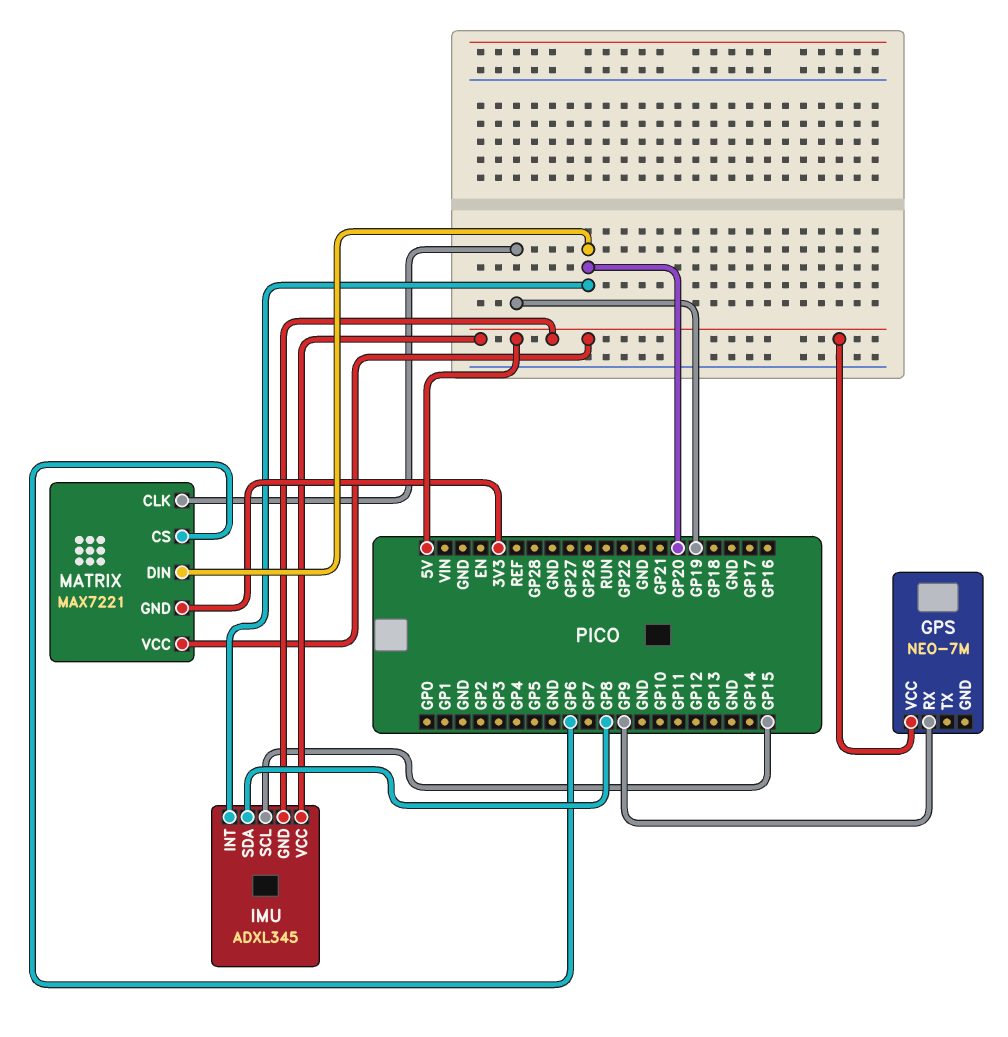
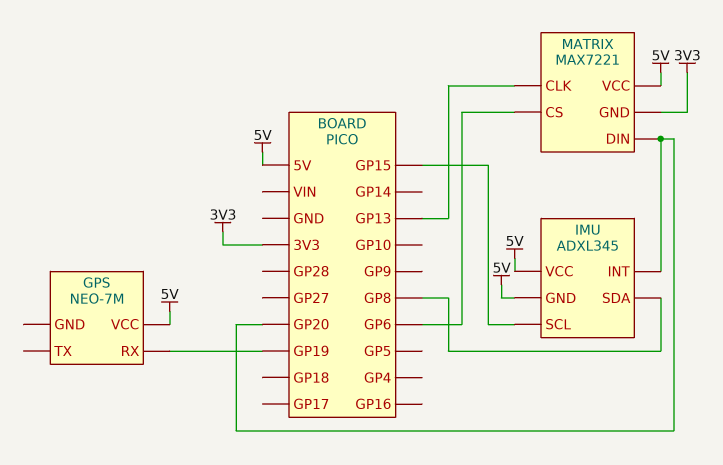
GPS pin RX: GP9 -> GP19
MATRIX pin CLK: GP19 -> GP13

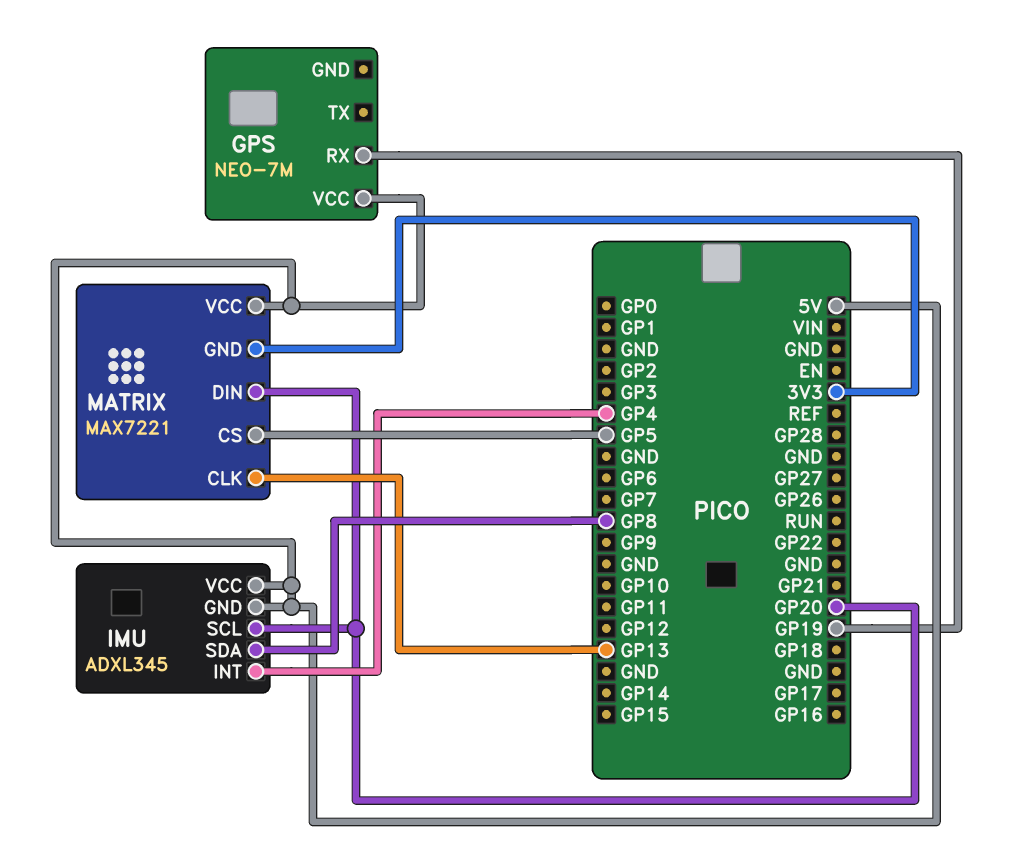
IMU pin INT: GP20 -> GP4
IMU pin SCL: GP15 -> GP20
MATRIX pin CS: GP6 -> GP5

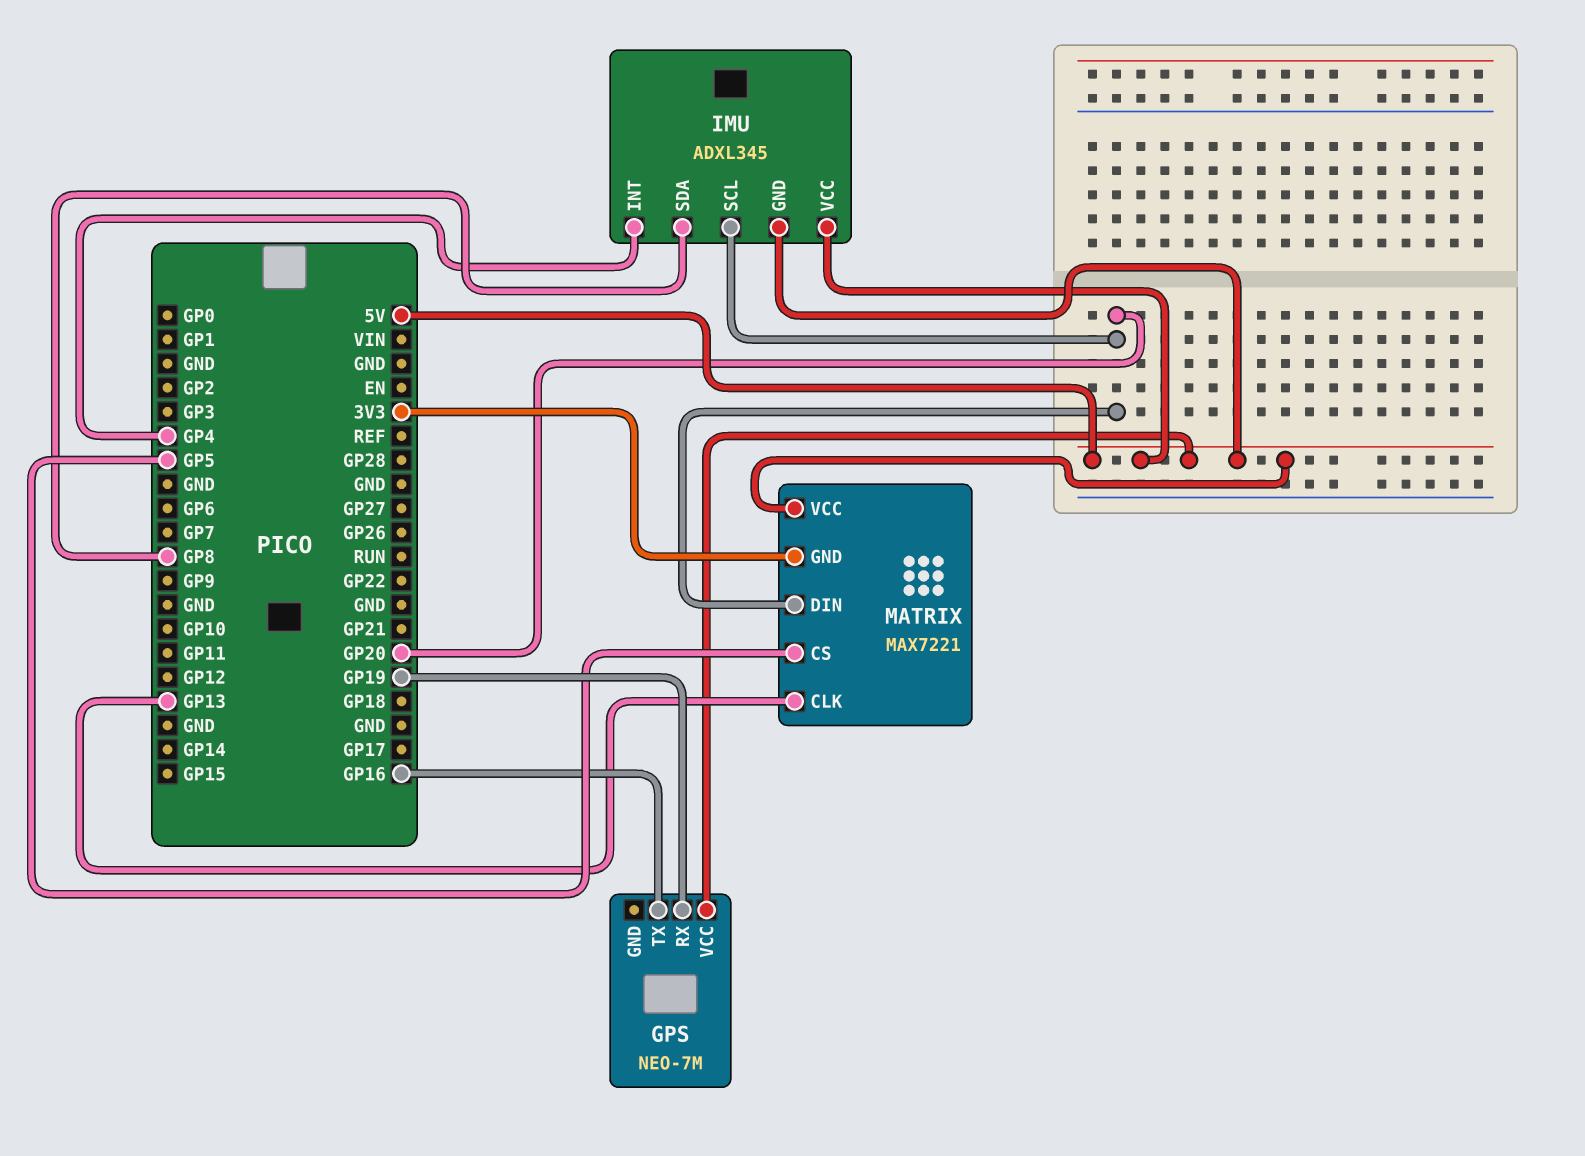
GPS pin TX: none -> GP16

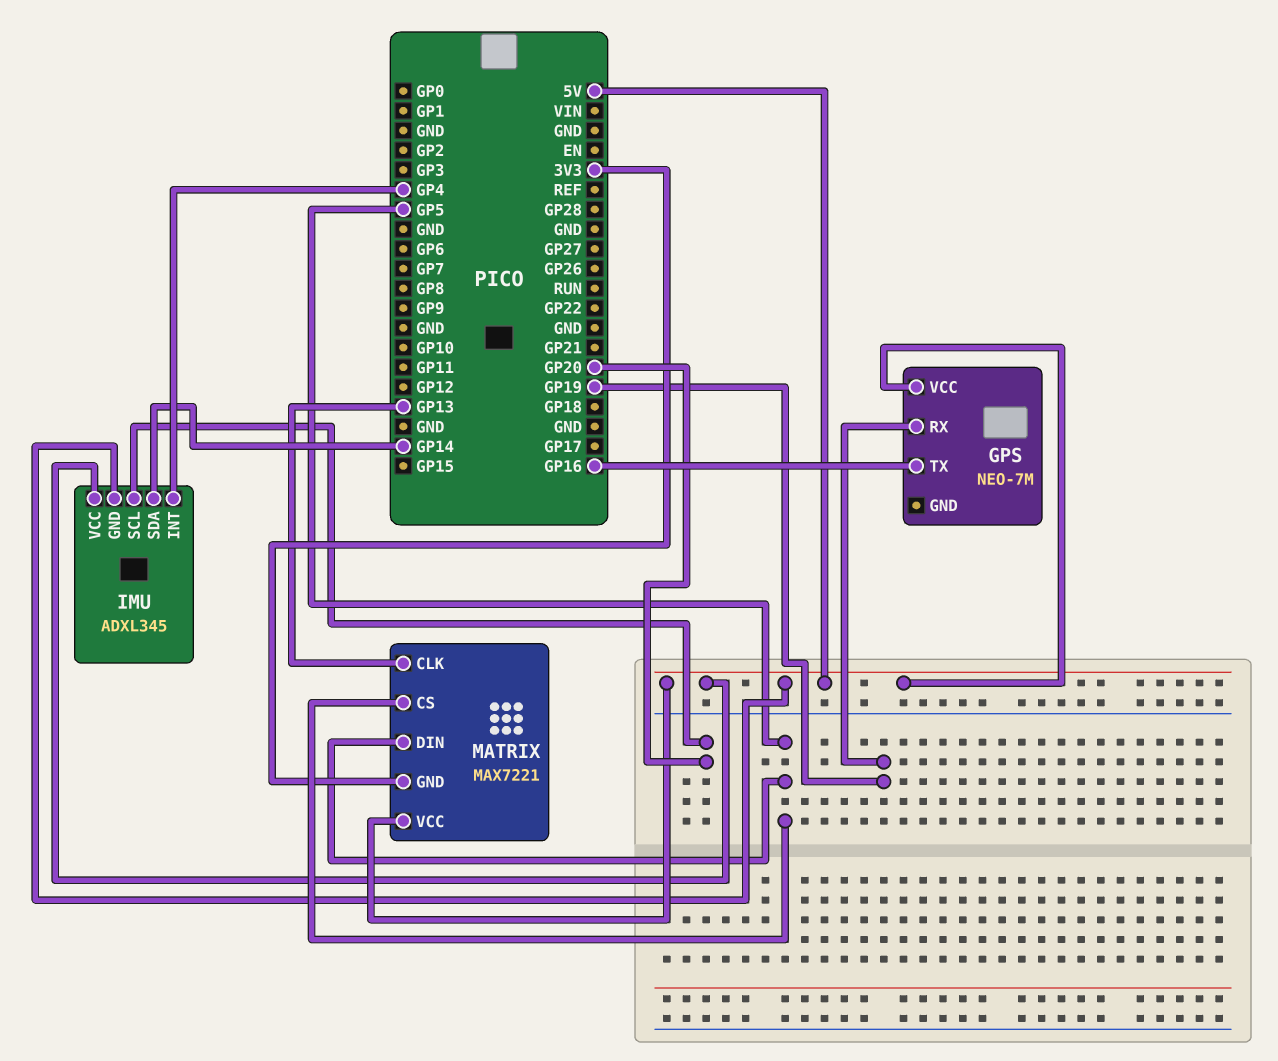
IMU pin SDA: GP8 -> GP14
MATRIX pin DIN: GP20 -> GP5

